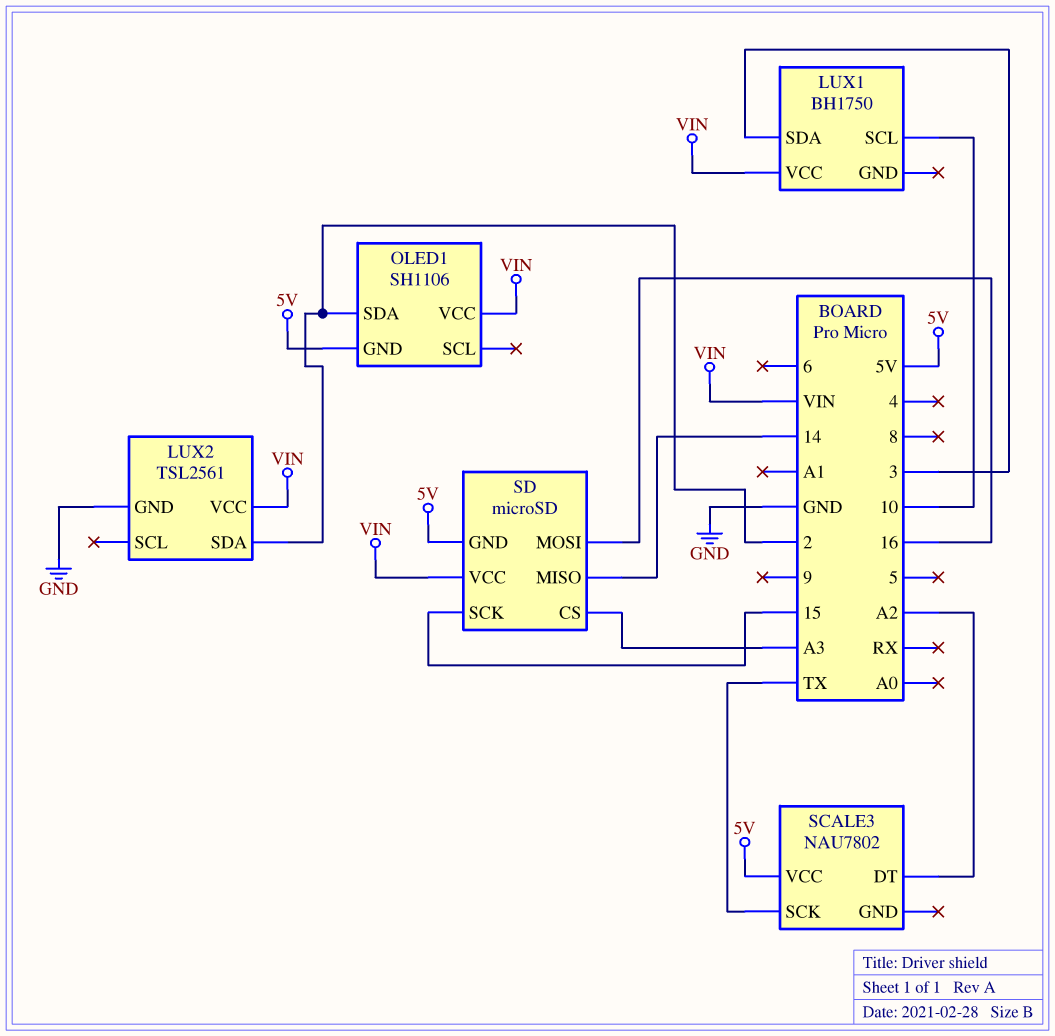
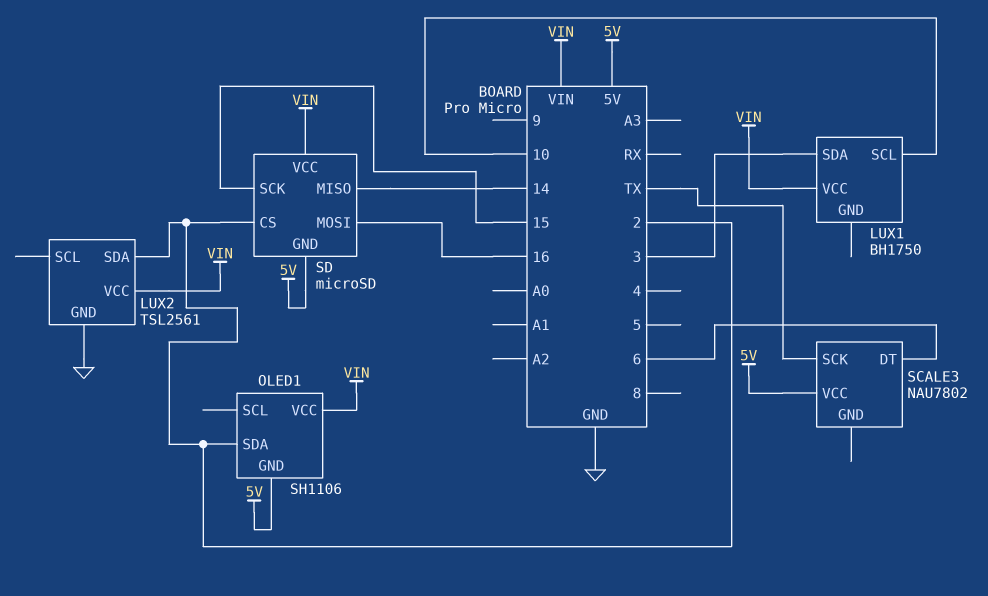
SCALE3 pin DT: A2 -> 6
SD pin CS: A3 -> 2

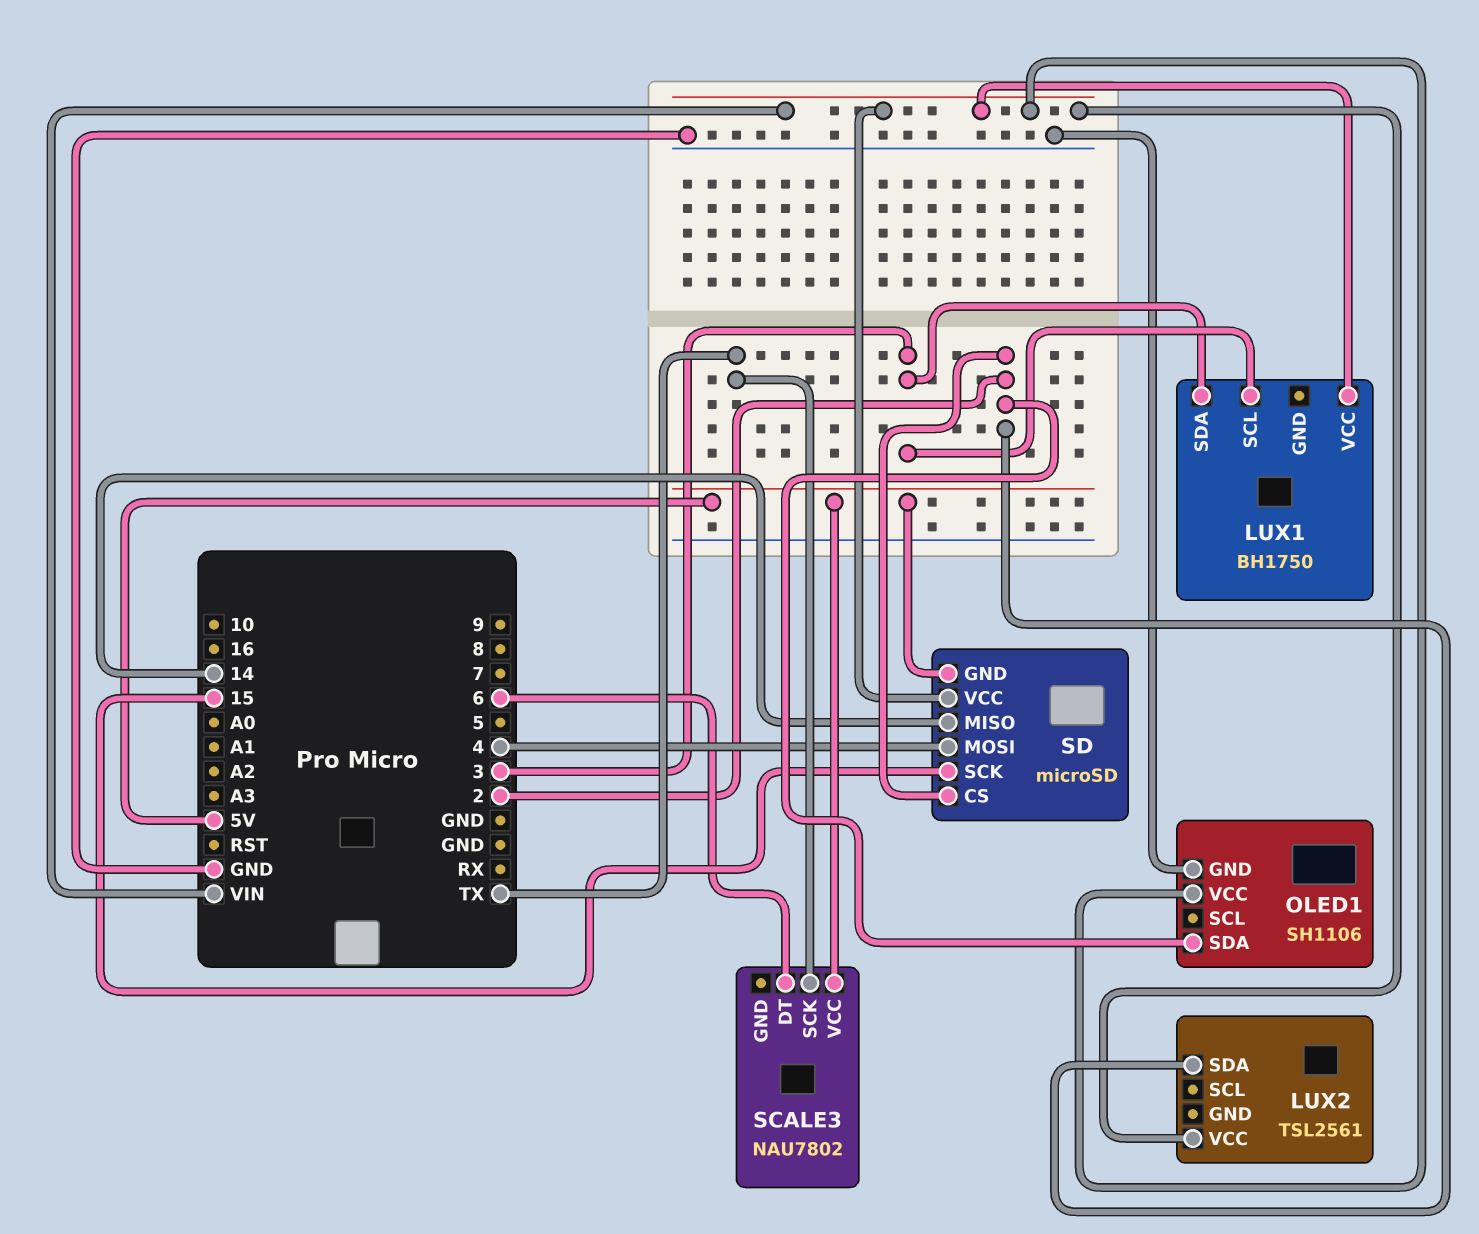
LUX1 pin SCL: 10 -> 3
LUX2 pin GND: GND -> none
OLED1 pin GND: 5V -> GND
SD pin MOSI: 16 -> 4

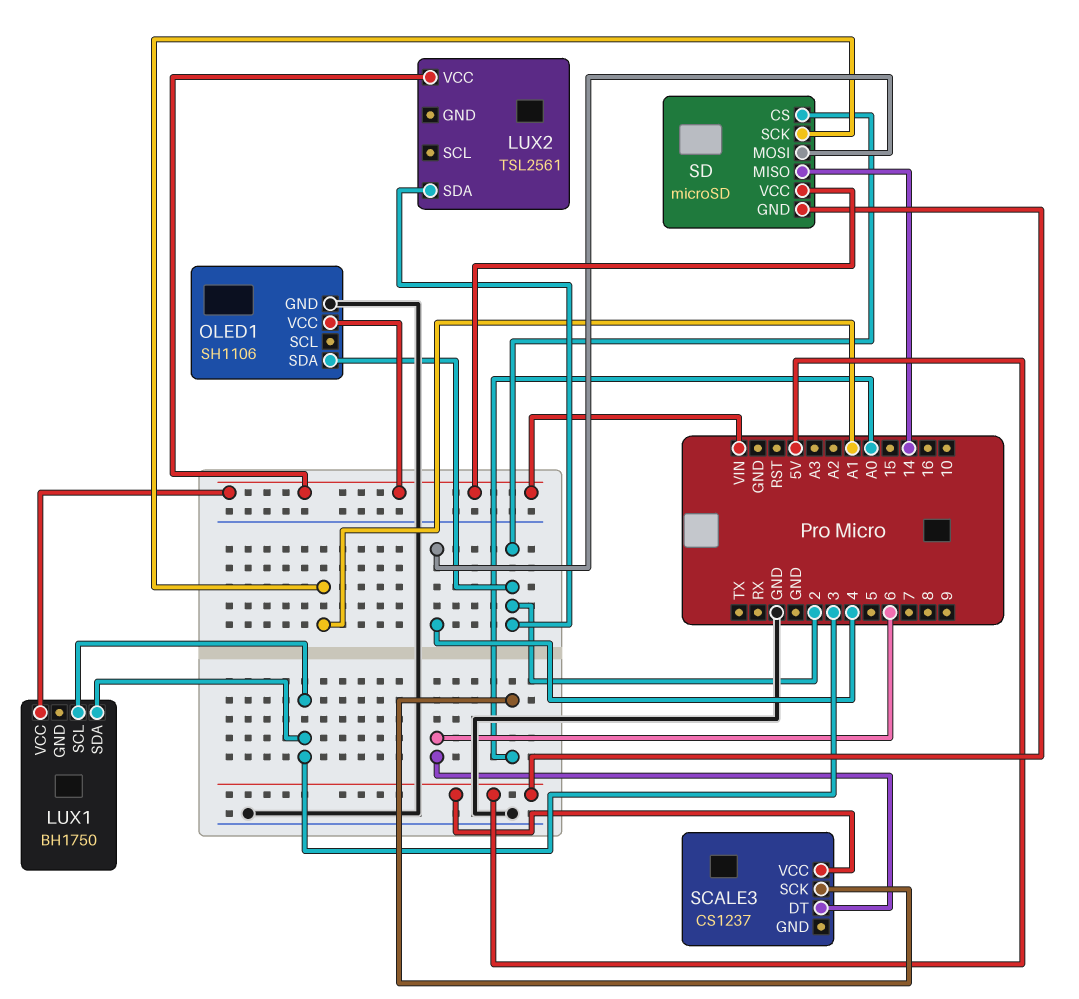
SCALE3: NAU7802 -> CS1237
SCALE3 pin SCK: TX -> A0
SD pin SCK: 15 -> A1

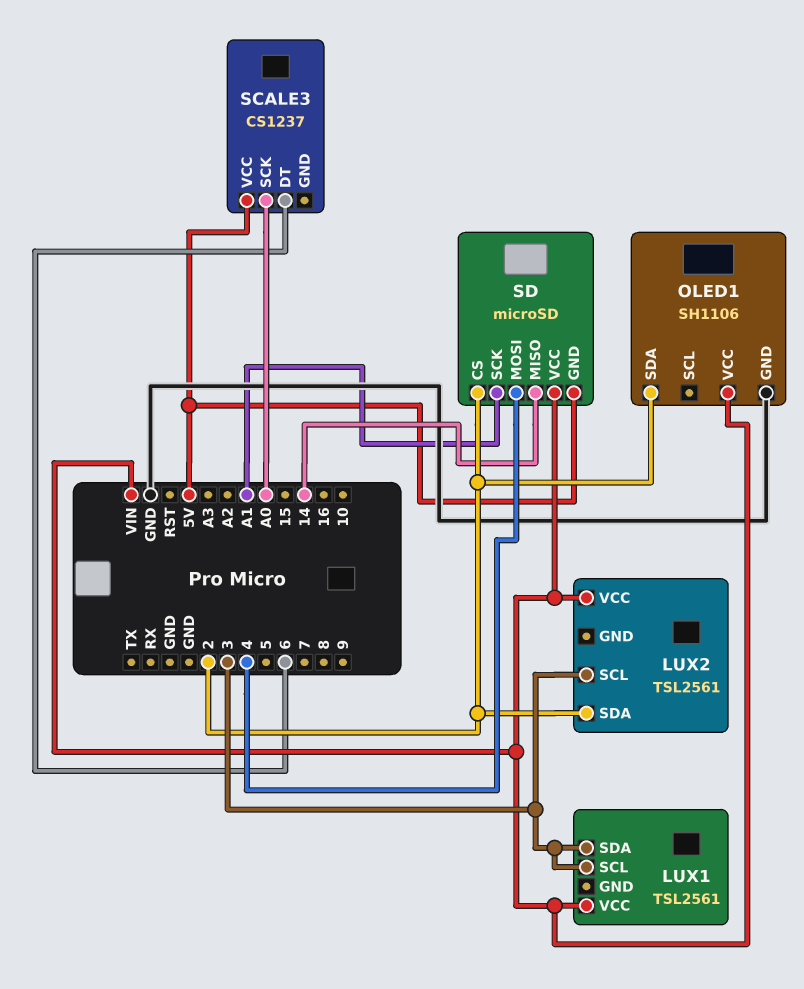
LUX1: BH1750 -> TSL2561
LUX2 pin SCL: none -> 3

